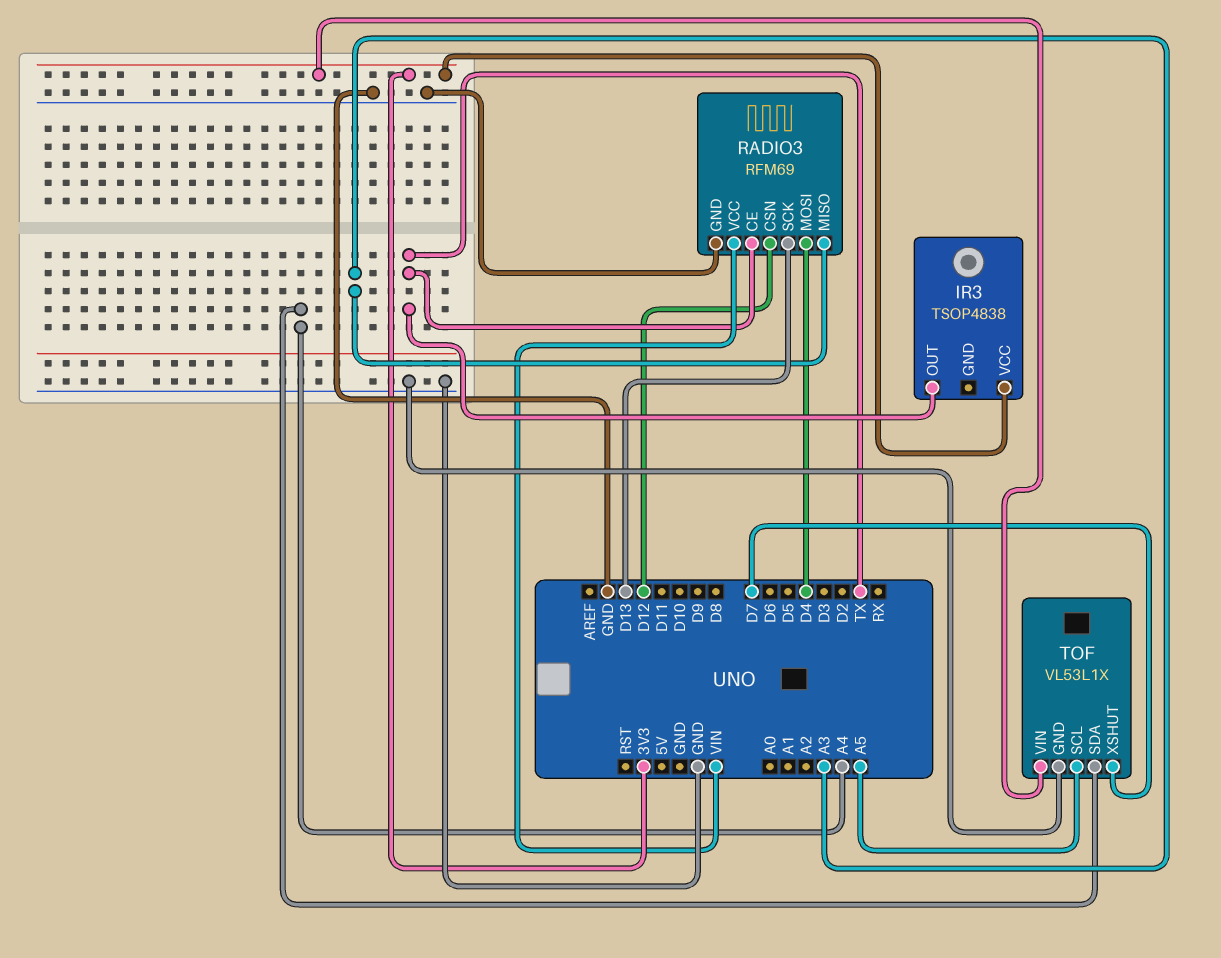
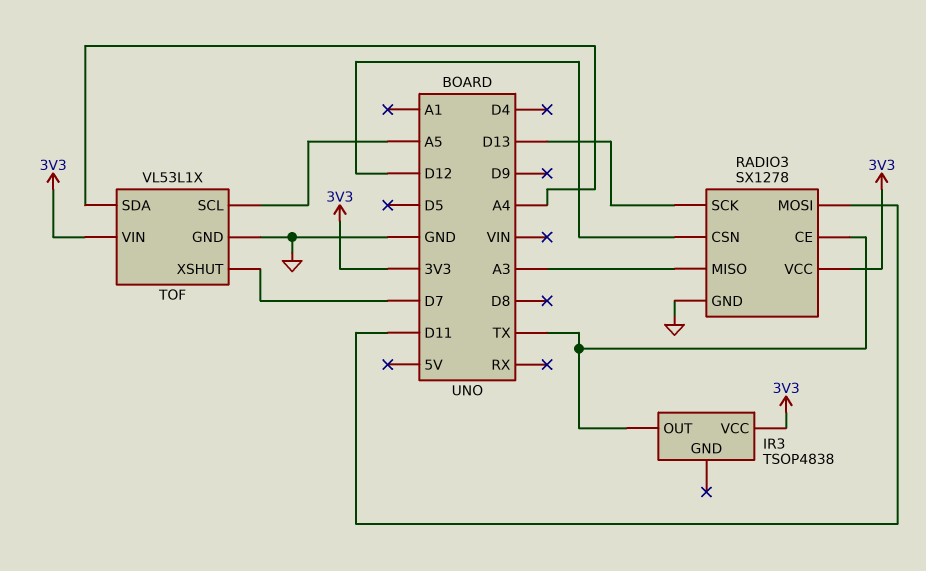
RADIO3: RFM69 -> SX1278
RADIO3 pin MOSI: D4 -> D11
RADIO3 pin VCC: VIN -> 3V3

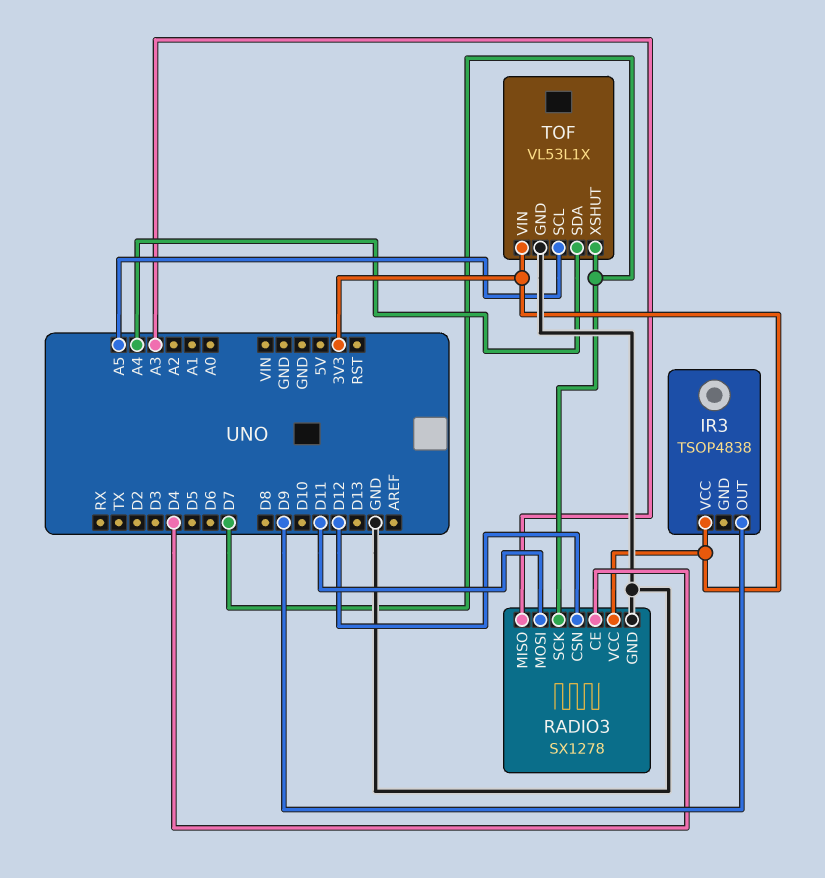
IR3 pin OUT: TX -> D9
RADIO3 pin CE: TX -> D4
RADIO3 pin SCK: D13 -> D7

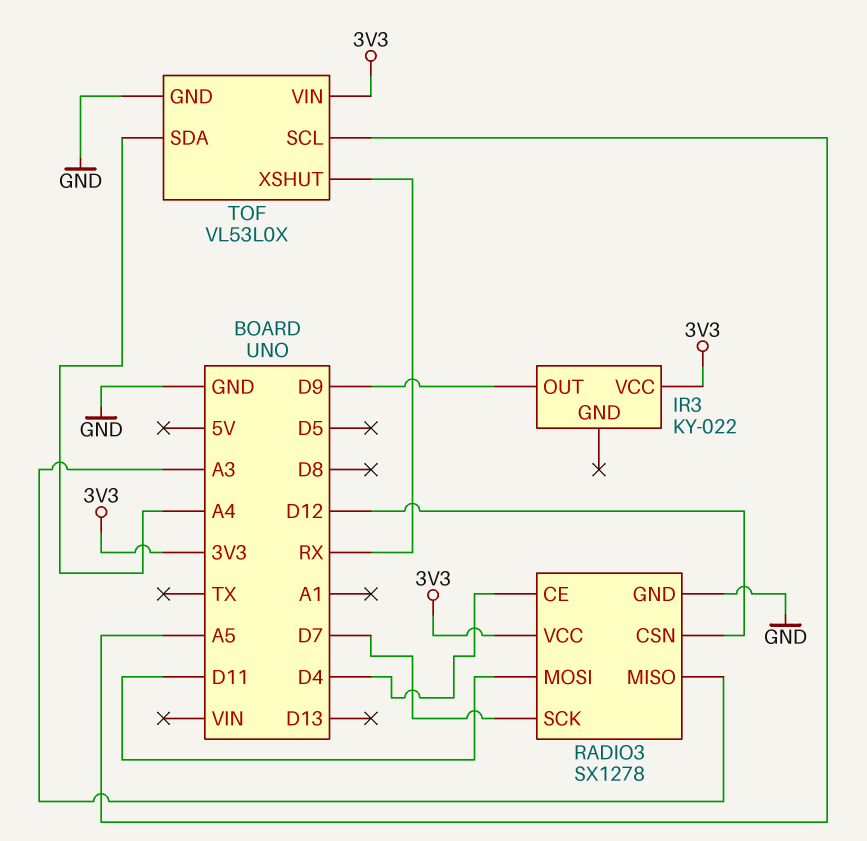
IR3: TSOP4838 -> KY-022
TOF: VL53L1X -> VL53L0X
TOF pin XSHUT: D7 -> RX

